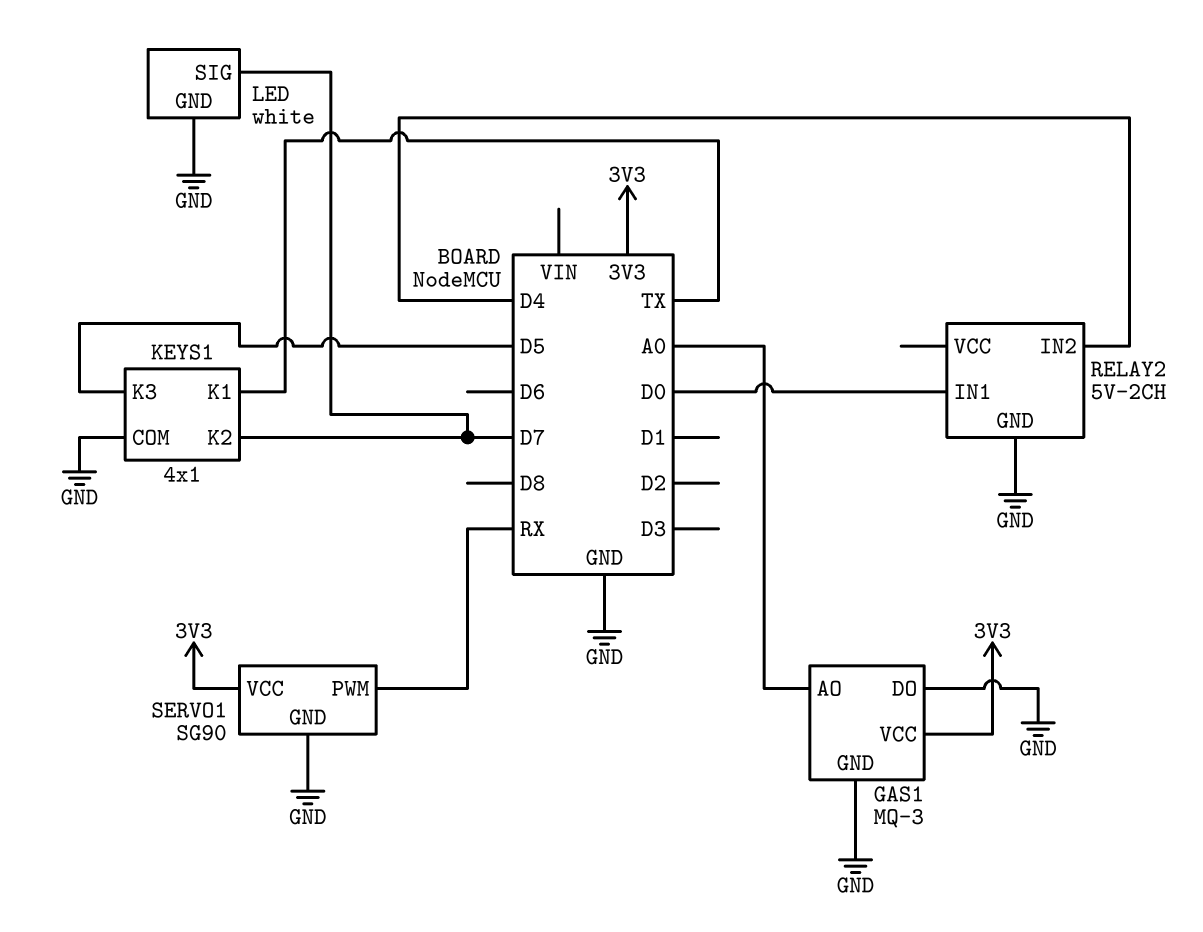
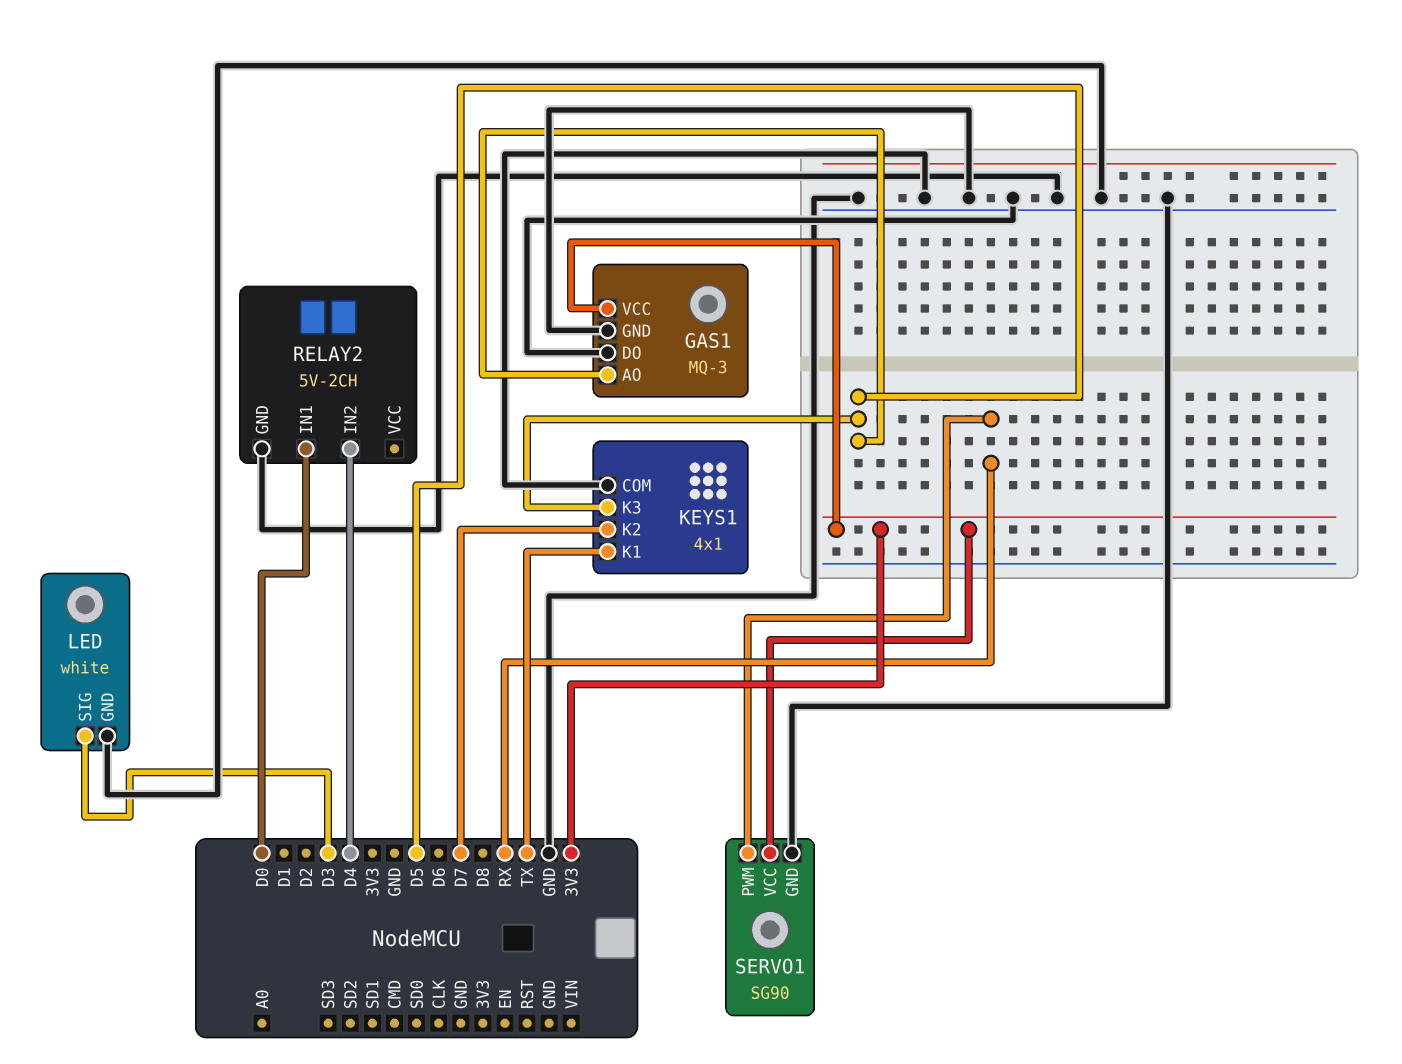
GAS1 pin AO: A0 -> D5
LED pin SIG: D7 -> D3

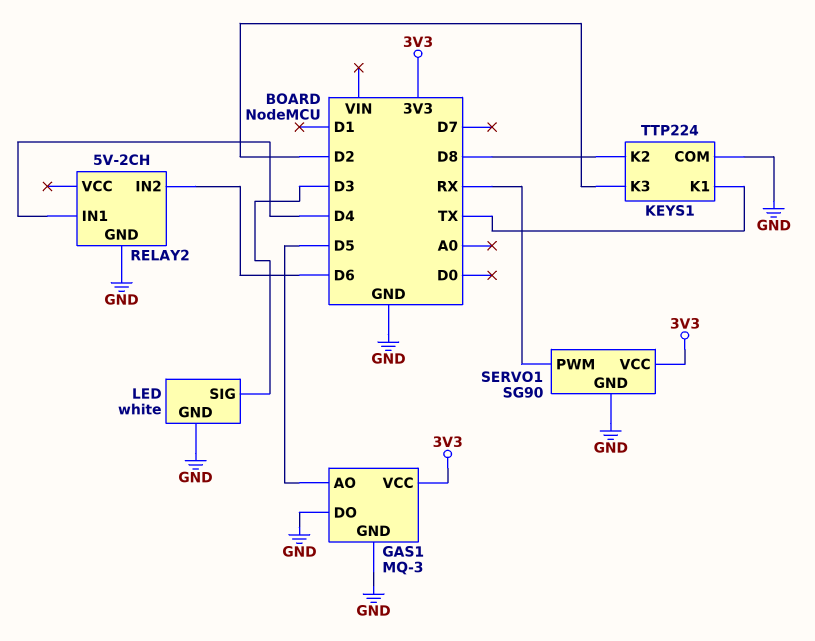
KEYS1: 4x1 -> TTP224
KEYS1 pin K2: D7 -> D8
KEYS1 pin K3: D5 -> D2
RELAY2 pin IN1: D0 -> D4
RELAY2 pin IN2: D4 -> D6

